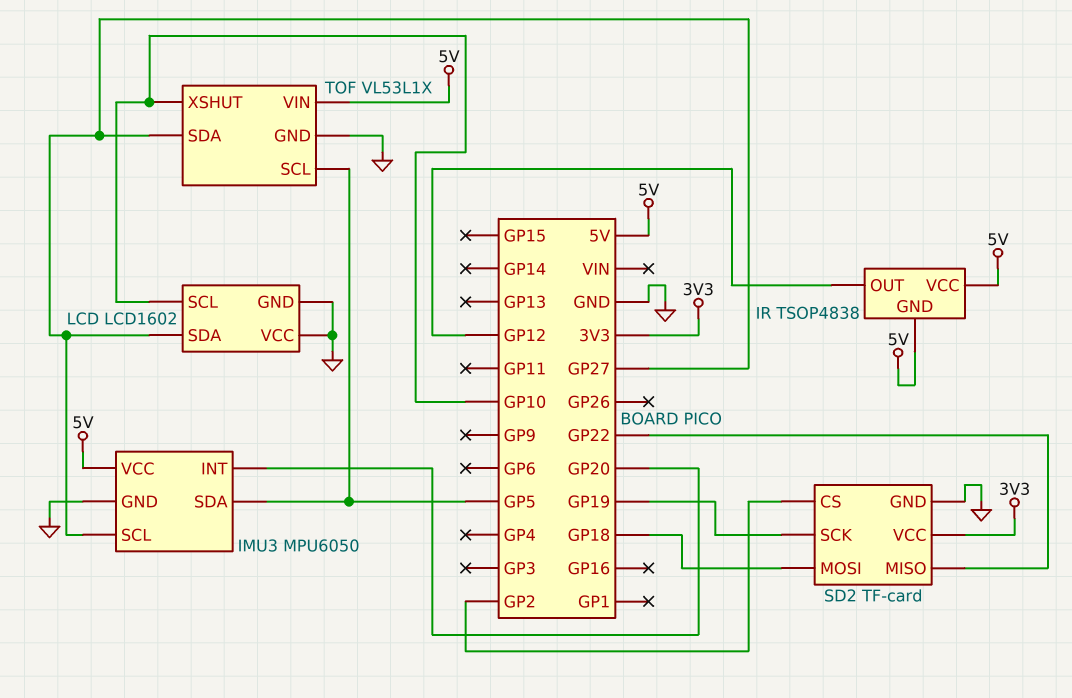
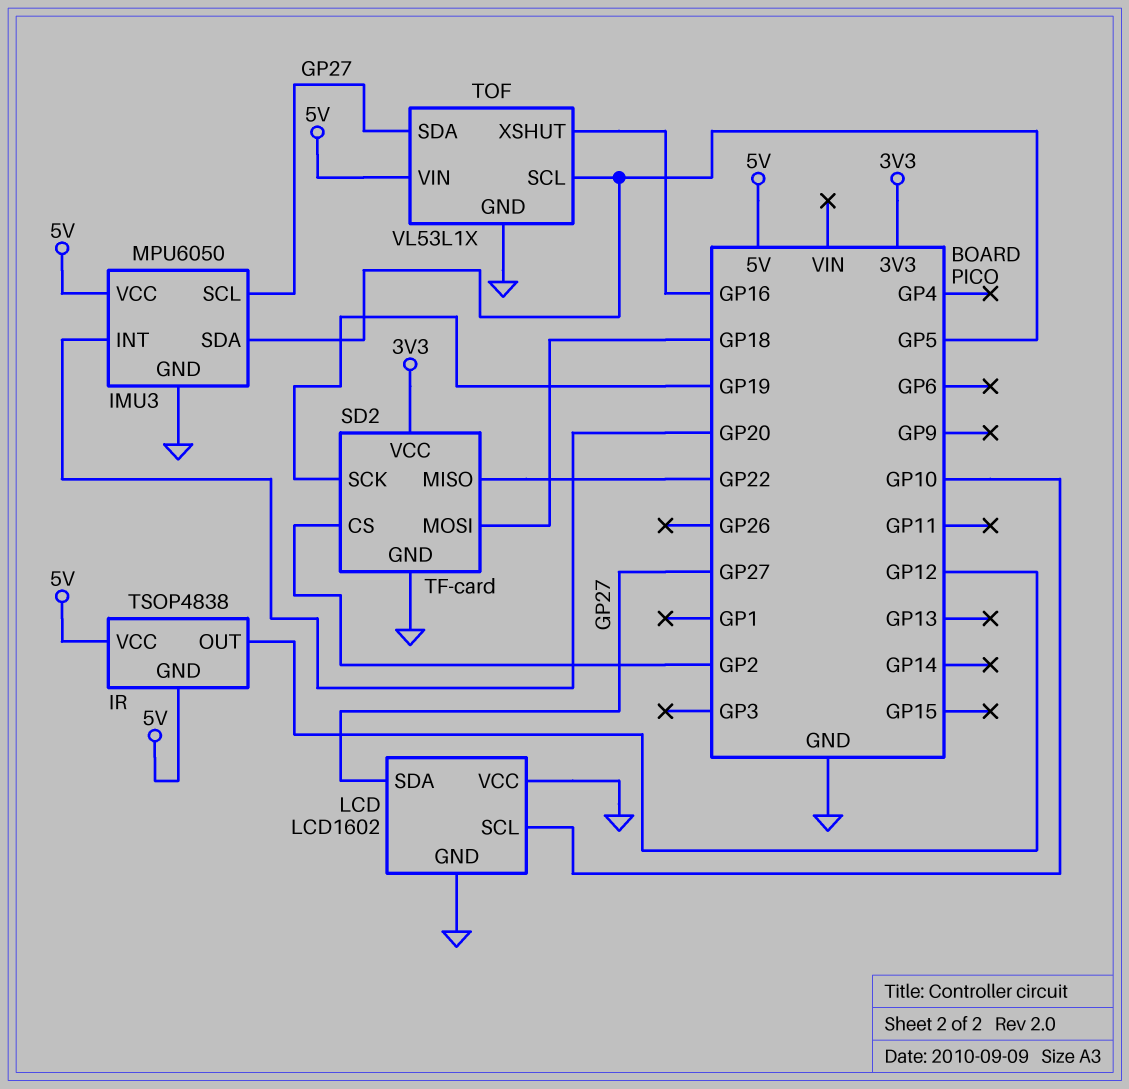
TOF pin XSHUT: GP10 -> GP16

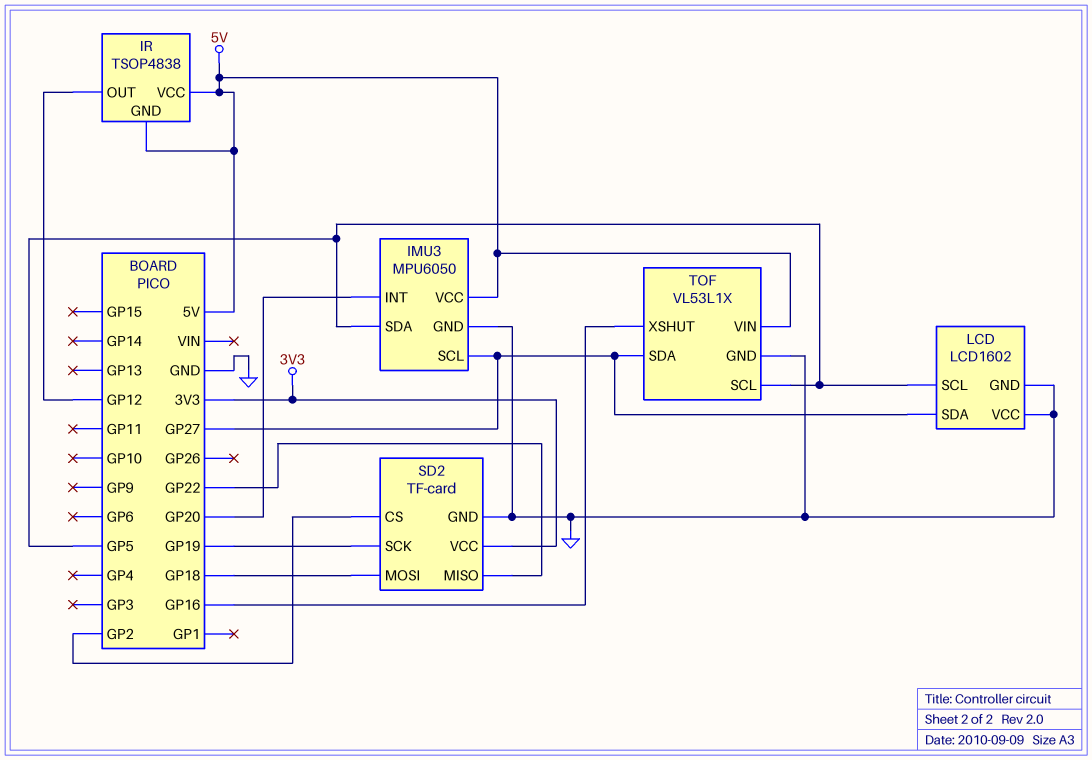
LCD pin SCL: GP10 -> GP5

